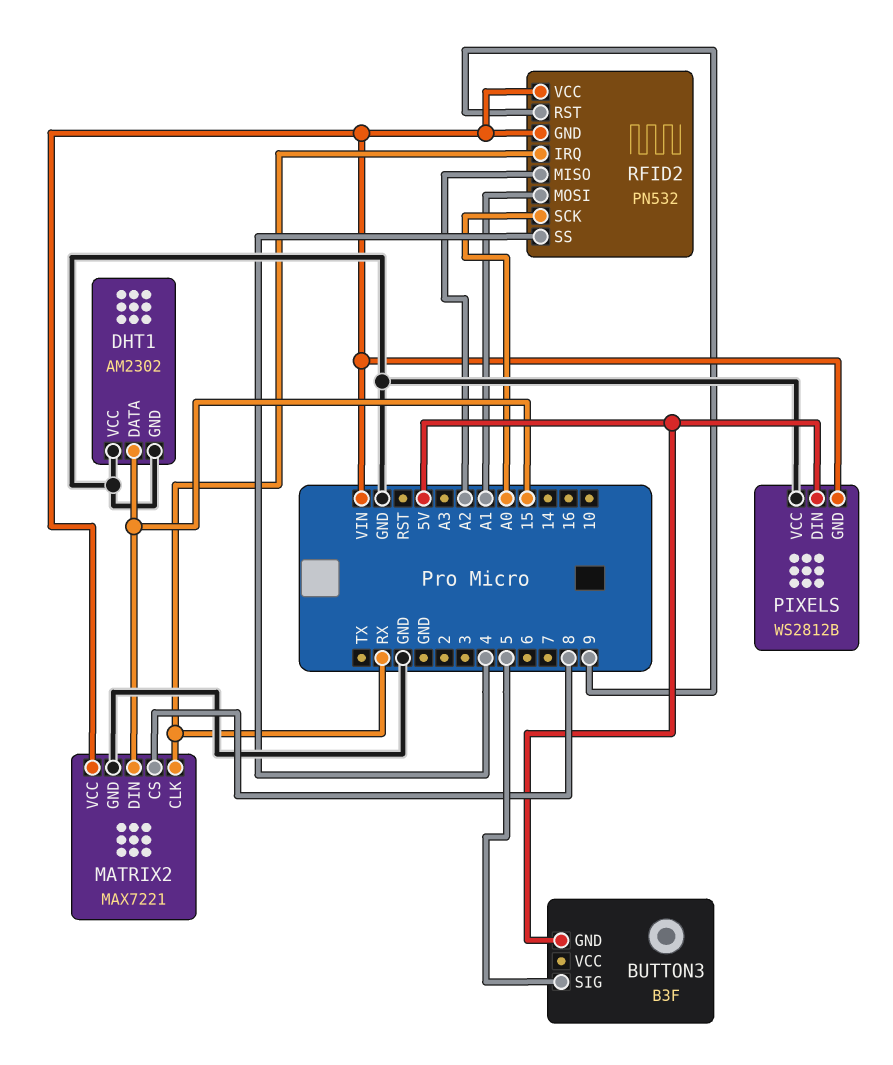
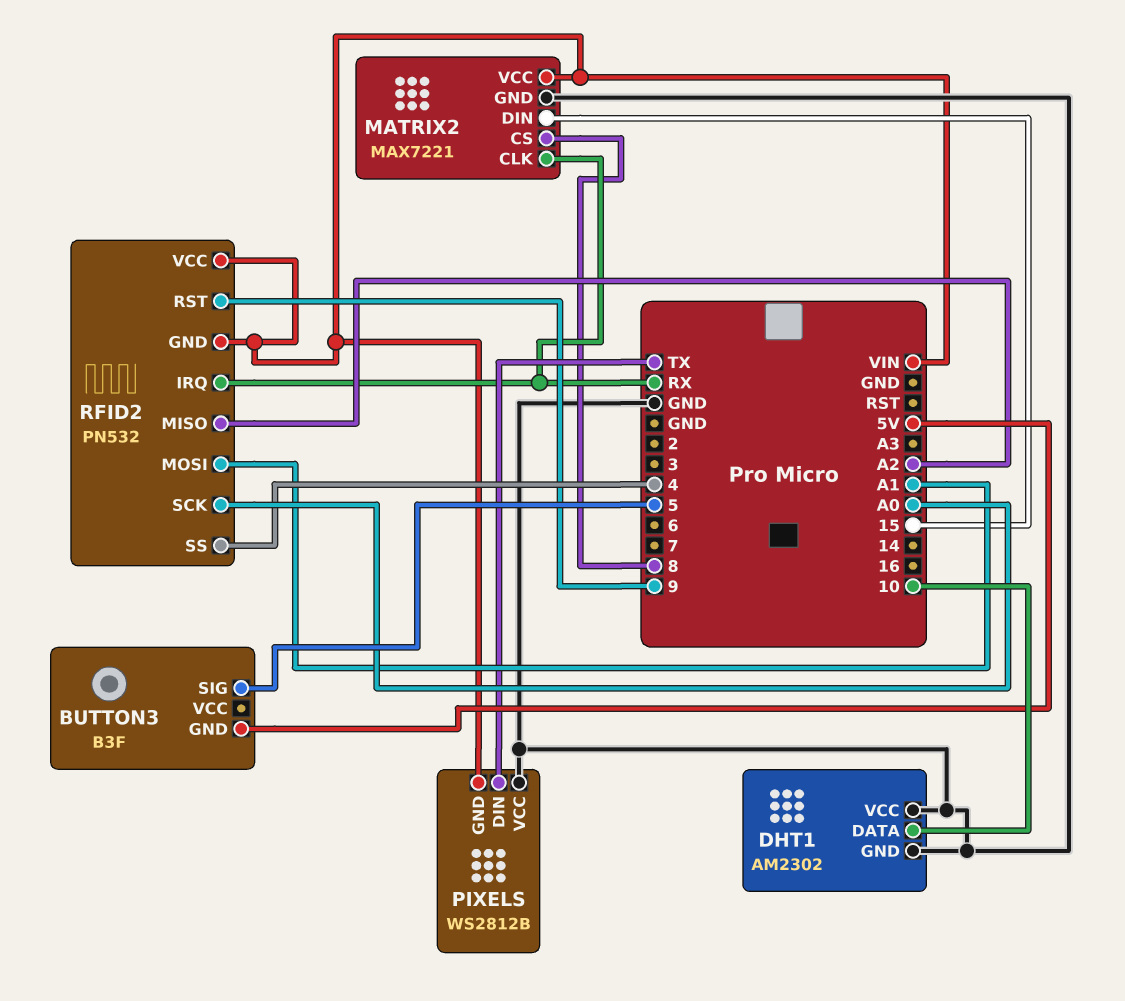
DHT1 pin DATA: 15 -> 10
PIXELS pin DIN: 5V -> TX

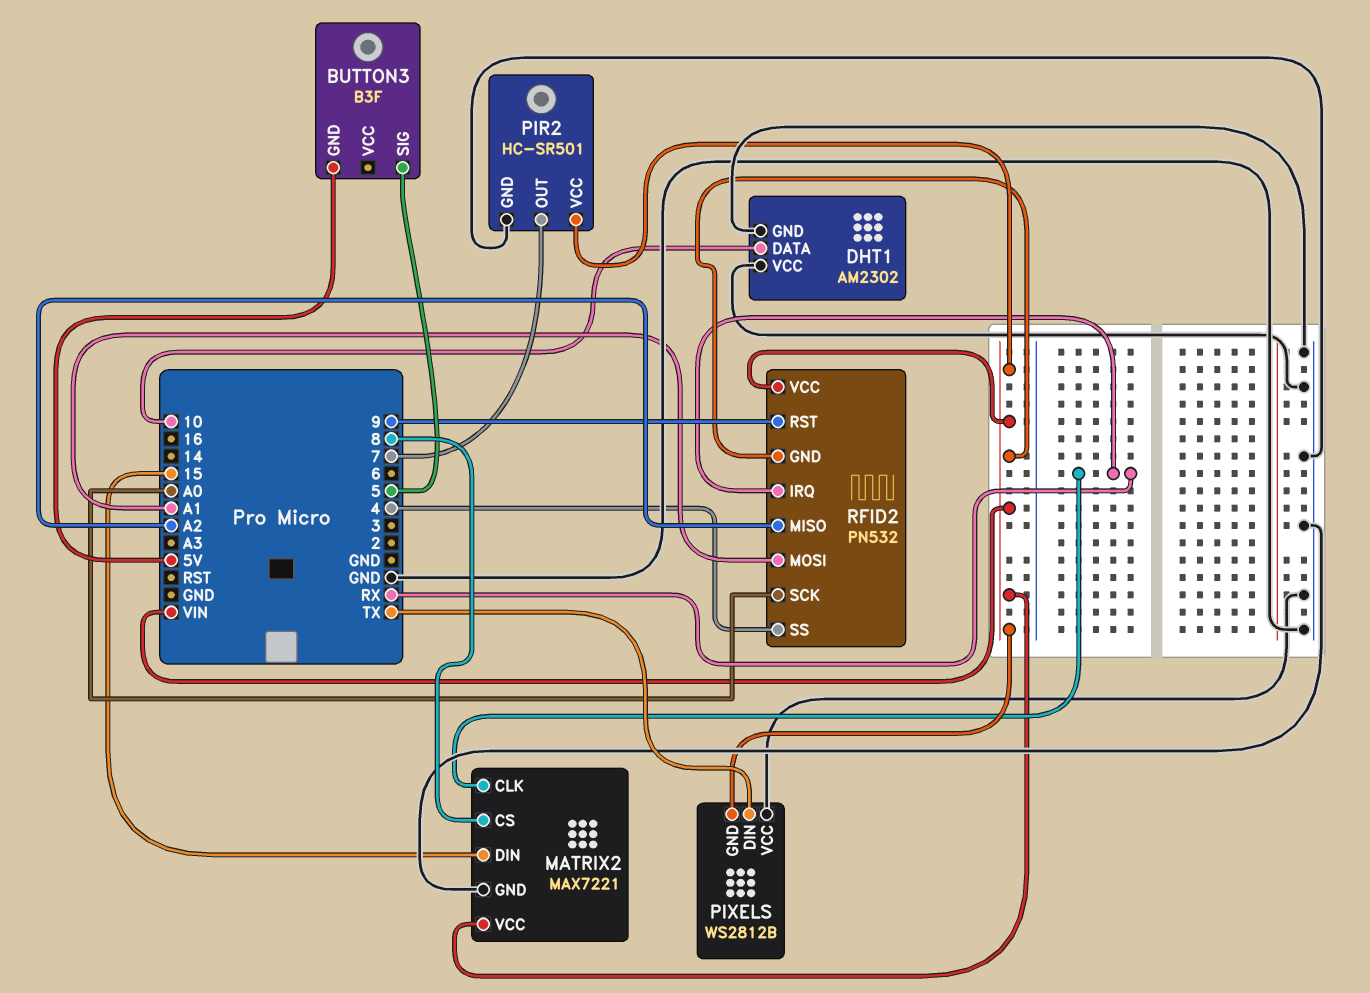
PIR2: none -> HC-SR501
PIR2 pin GND: none -> GND
PIR2 pin OUT: none -> 7
PIR2 pin VCC: none -> VIN

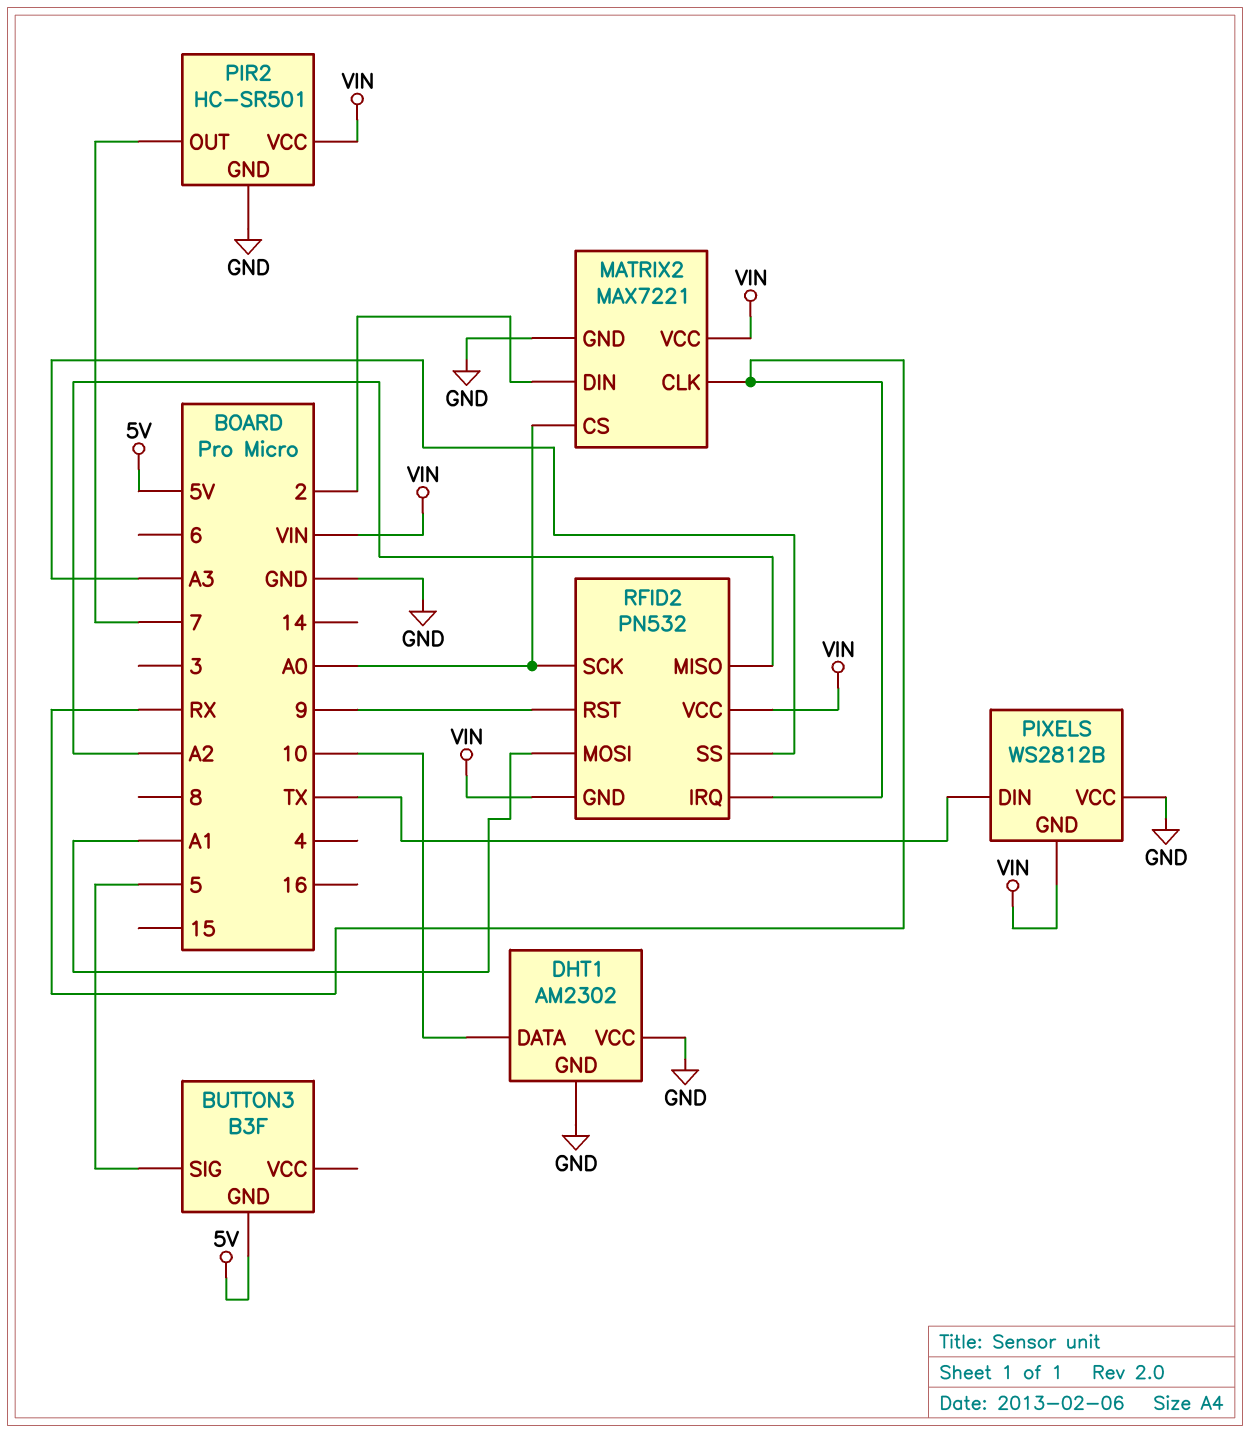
MATRIX2 pin CS: 8 -> A0
MATRIX2 pin DIN: 15 -> 2
RFID2 pin SS: 4 -> A3

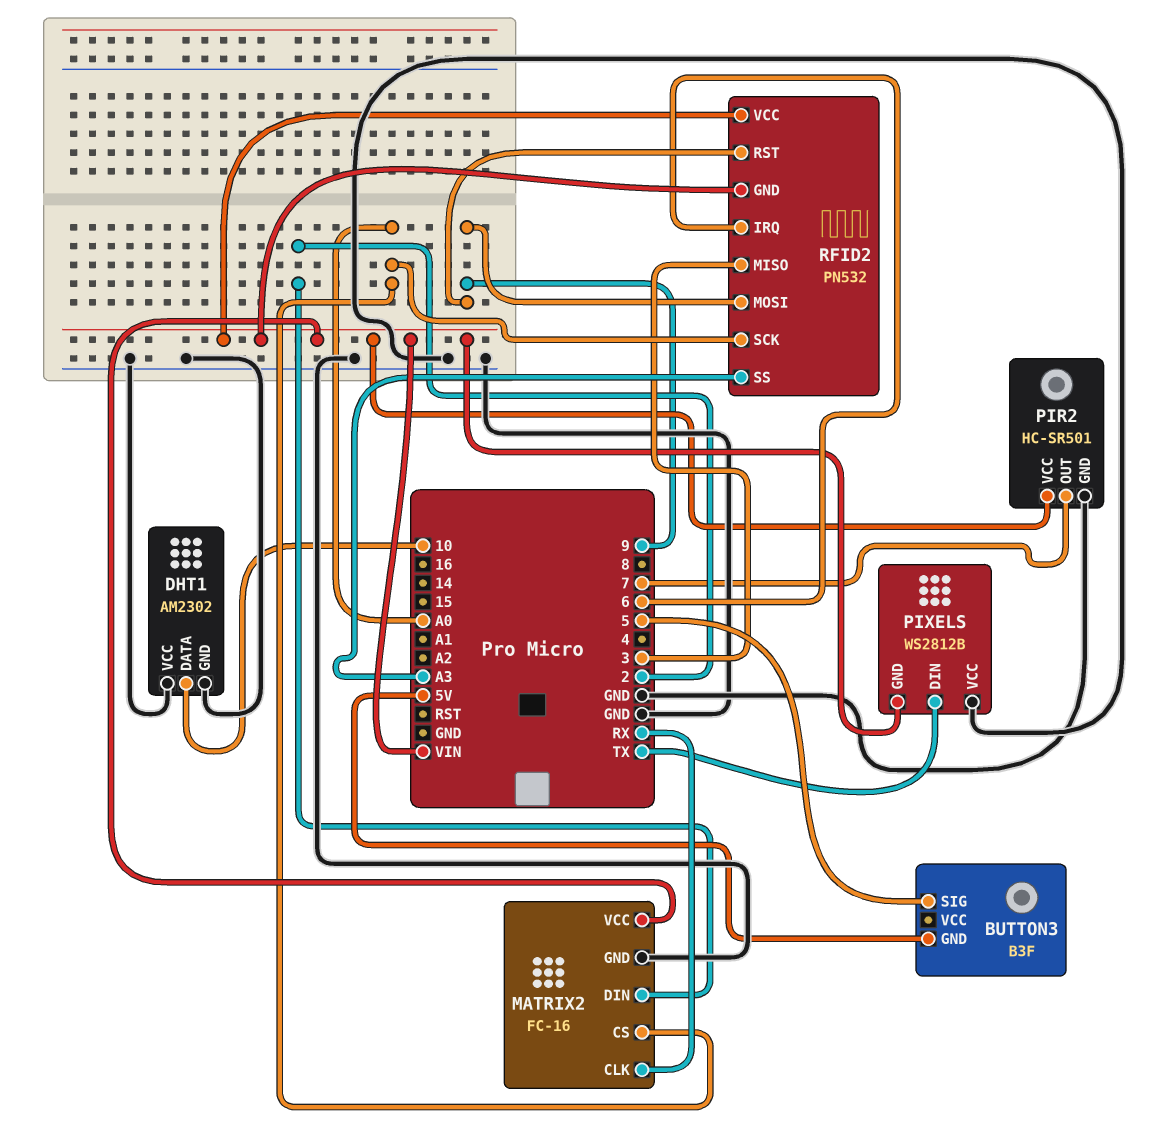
MATRIX2: MAX7221 -> FC-16
RFID2 pin IRQ: RX -> 6
RFID2 pin MISO: A2 -> 3
RFID2 pin MOSI: A1 -> 9

